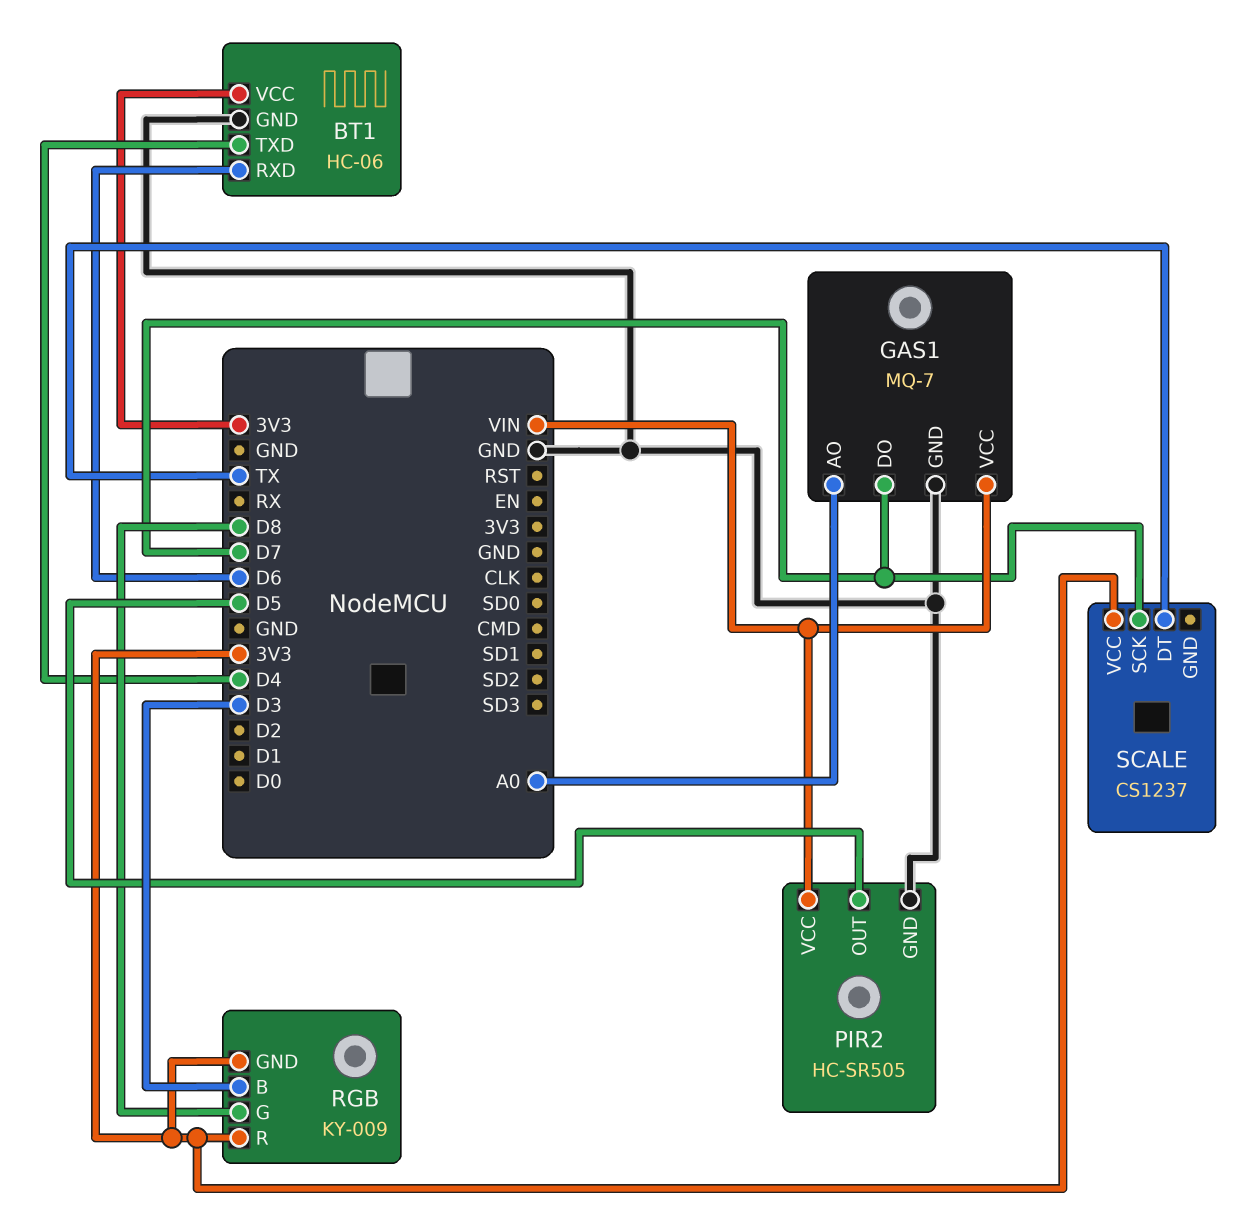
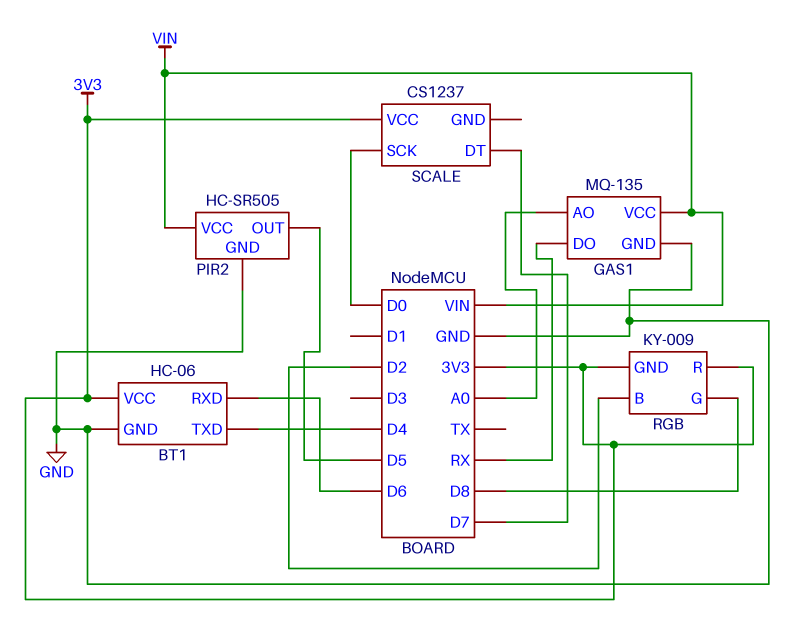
GAS1: MQ-7 -> MQ-135
GAS1 pin DO: D7 -> RX
RGB pin B: D3 -> D2
SCALE pin DT: TX -> D7
SCALE pin SCK: D7 -> D0

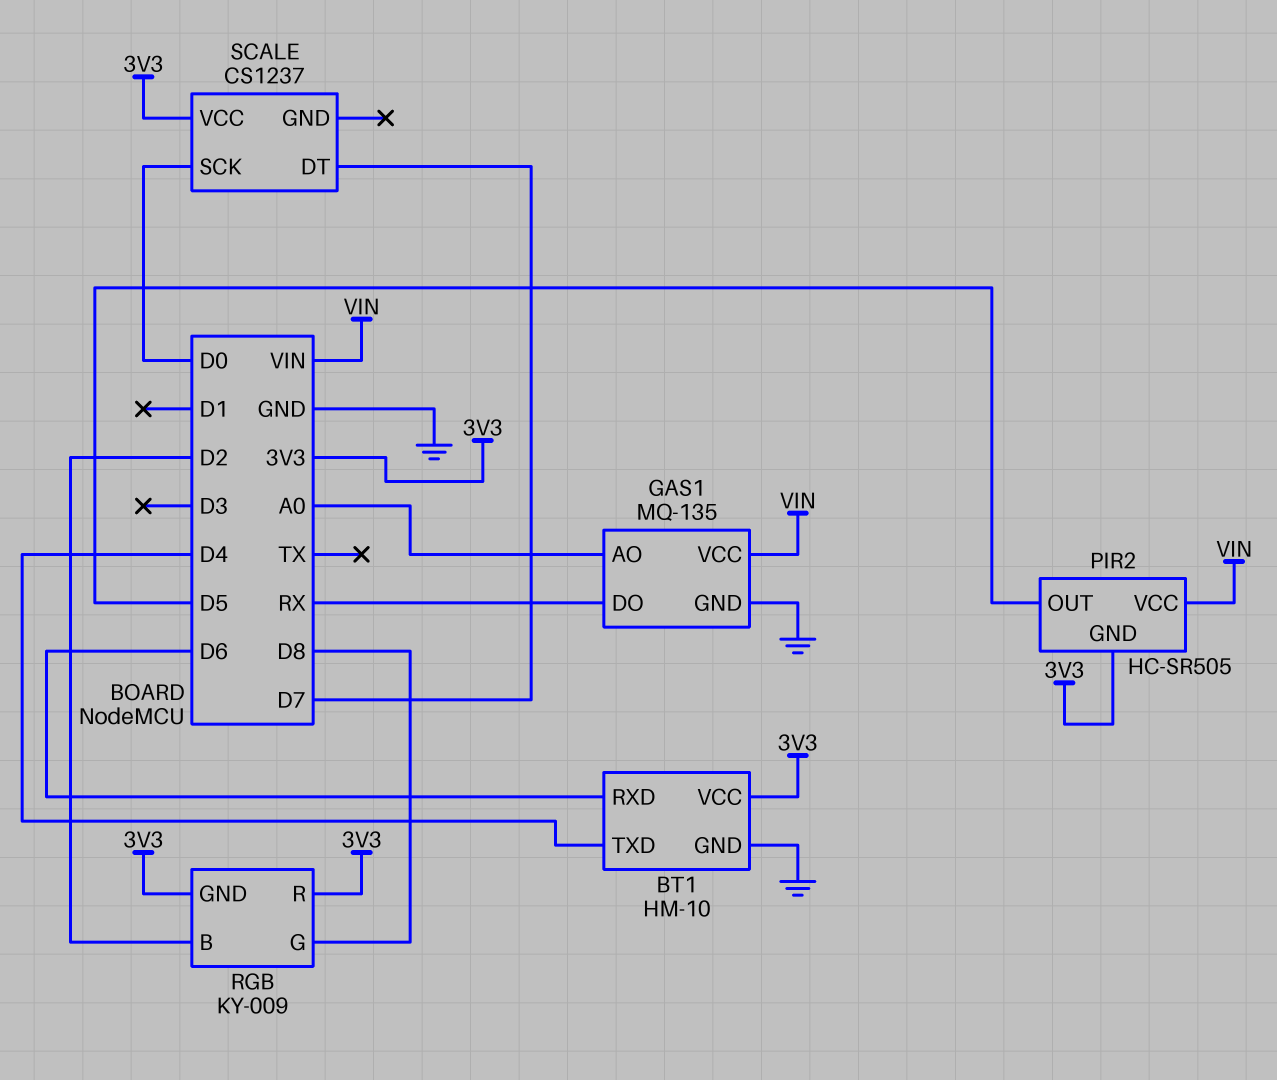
BT1: HC-06 -> HM-10
PIR2 pin GND: GND -> 3V3

